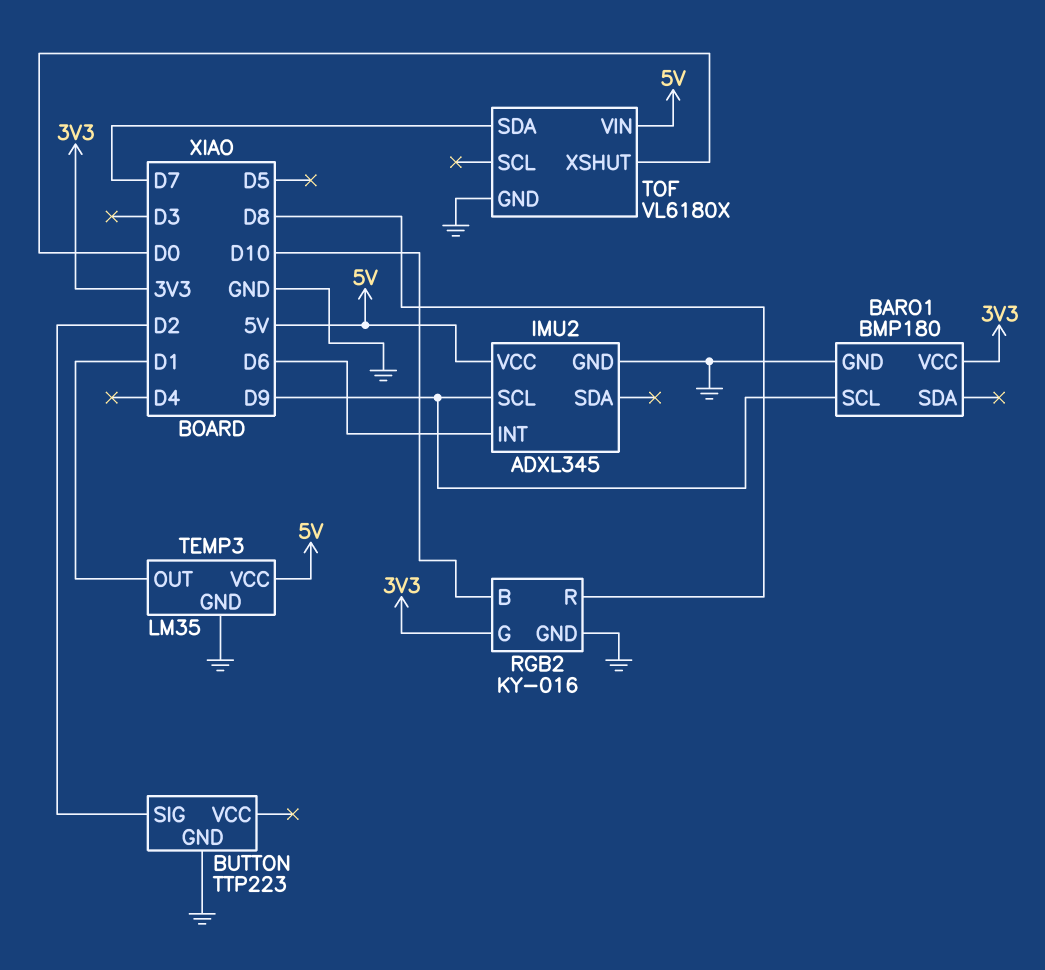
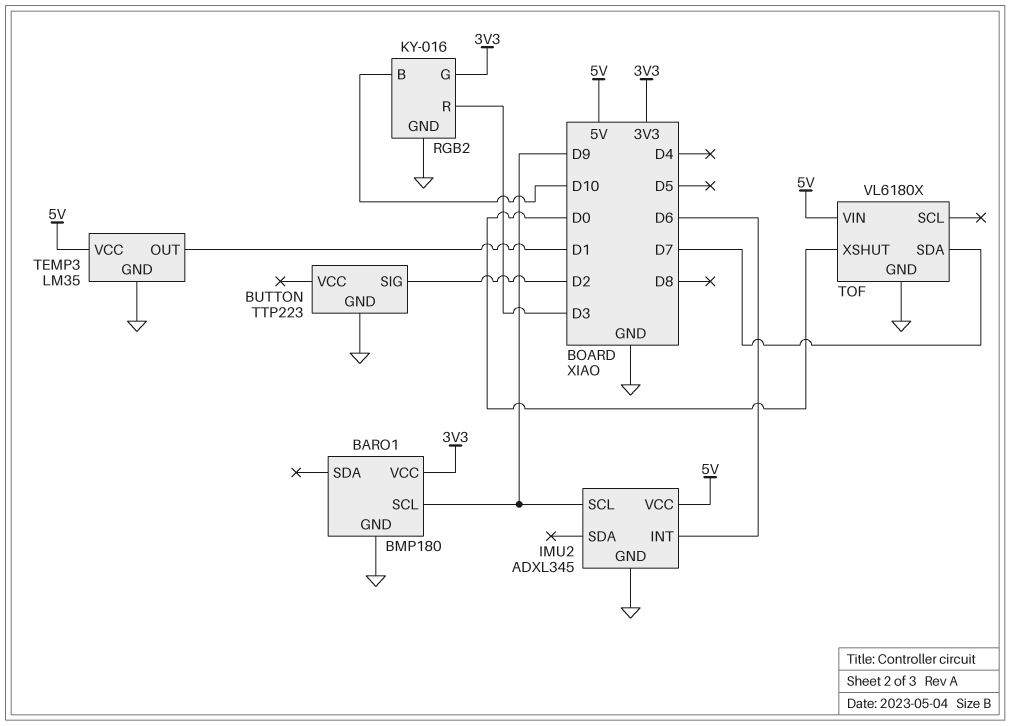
RGB2 pin R: D8 -> D3

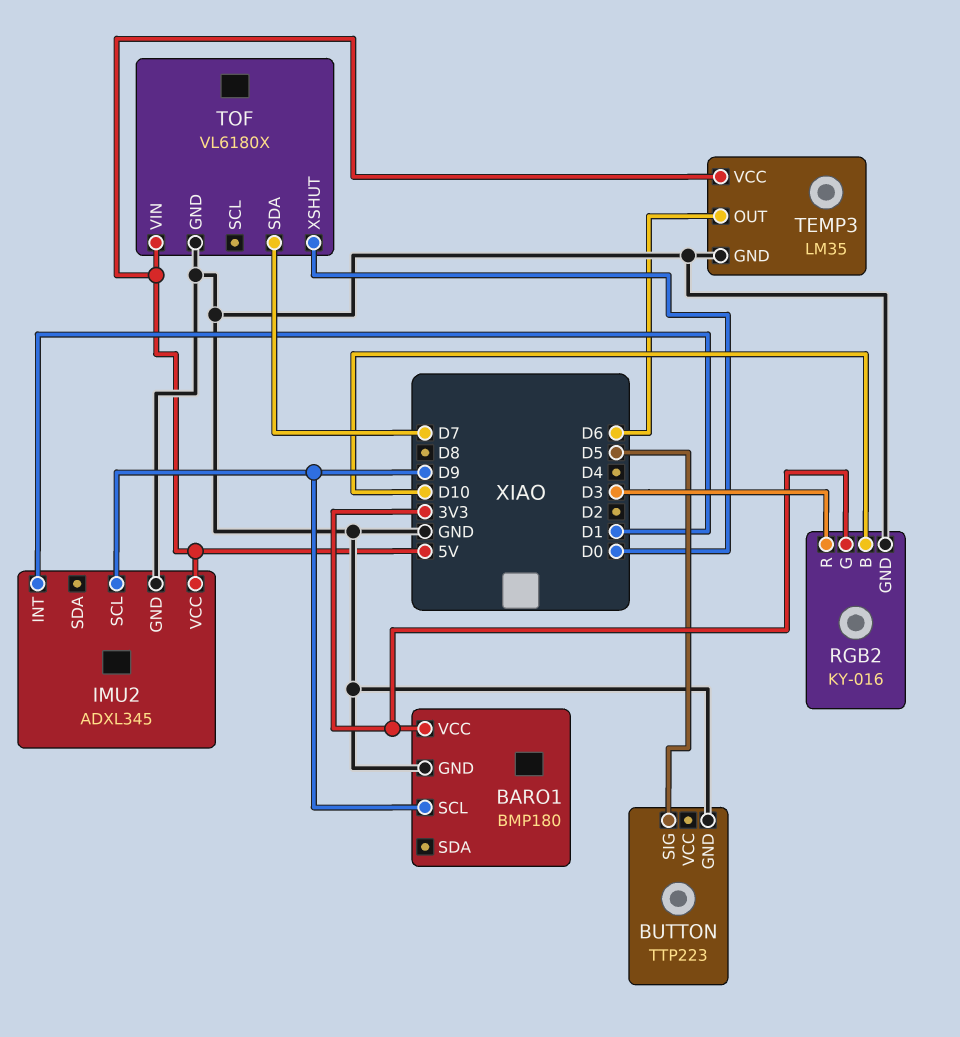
BUTTON pin SIG: D2 -> D5
IMU2 pin INT: D6 -> D1
TEMP3 pin OUT: D1 -> D6

